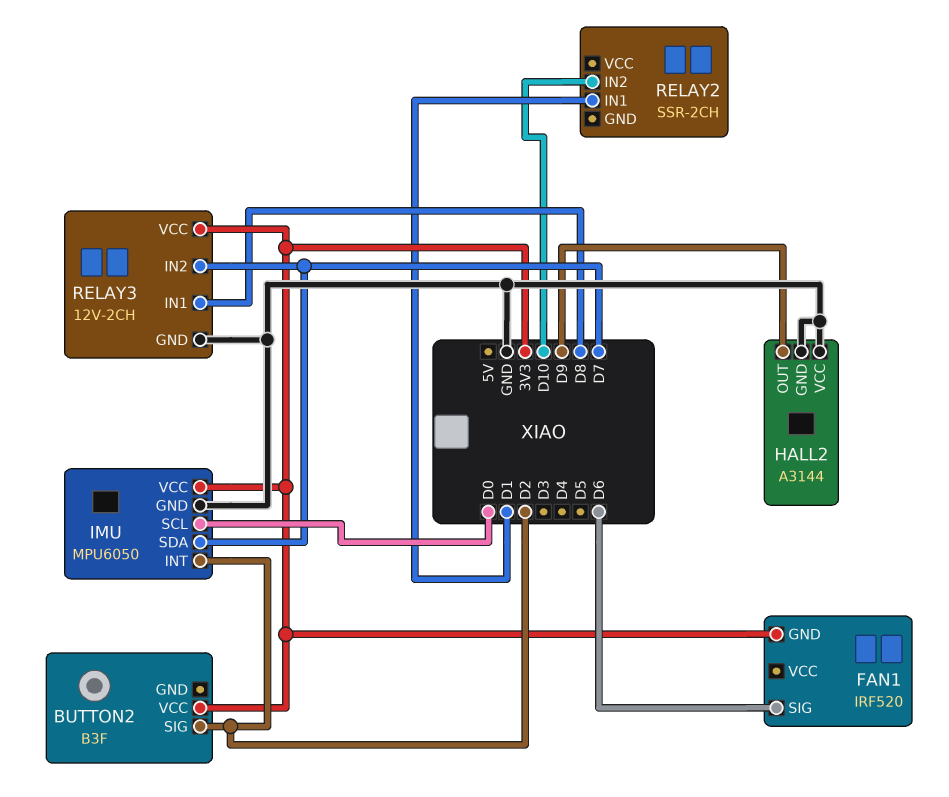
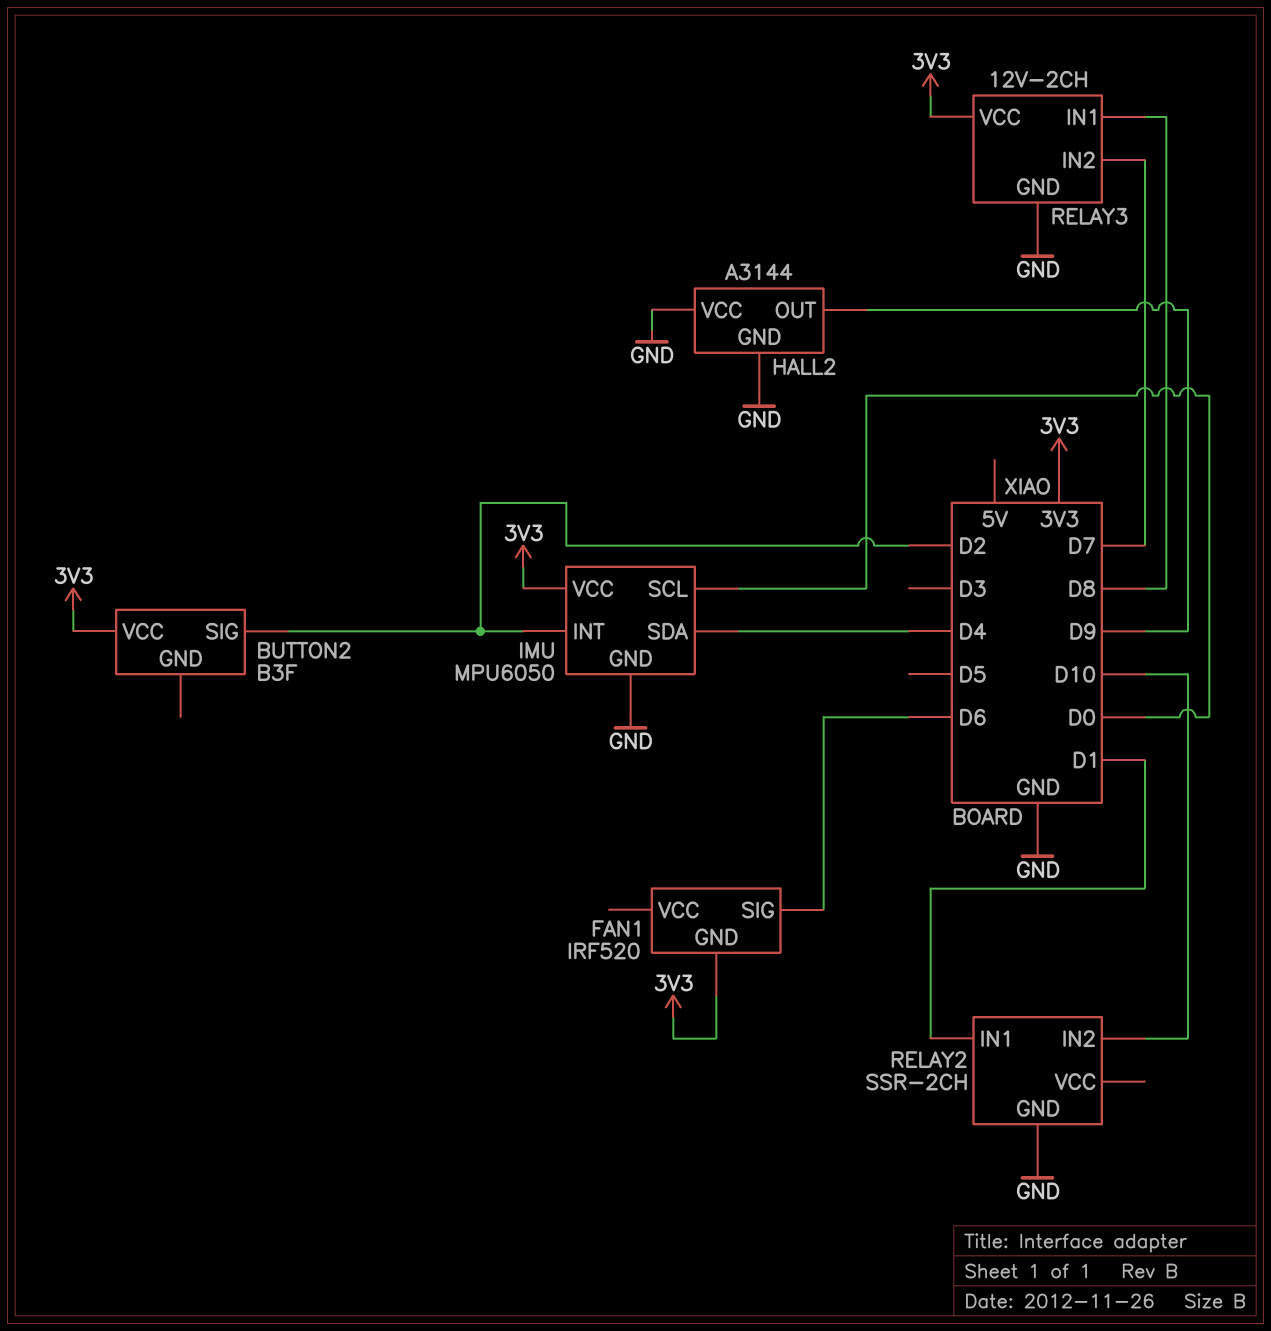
IMU pin SDA: D7 -> D4
RELAY2 pin GND: none -> GND

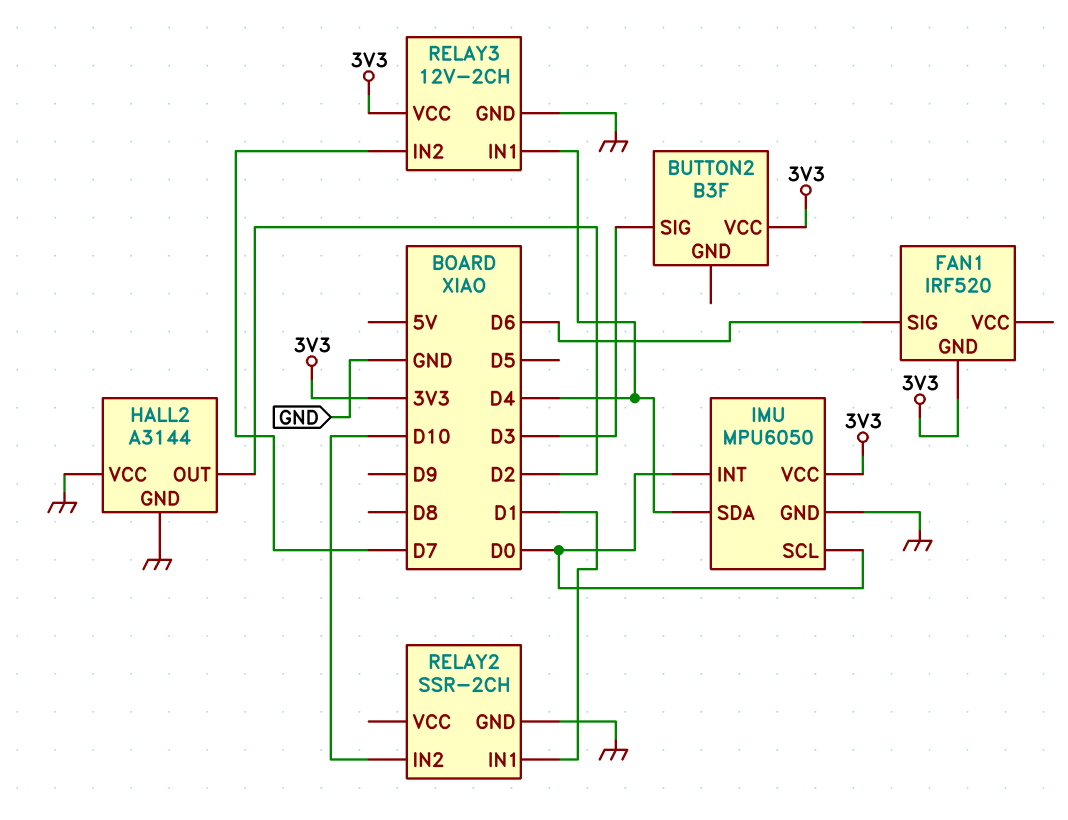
BUTTON2 pin SIG: D2 -> D3
HALL2 pin OUT: D9 -> D2
IMU pin INT: D2 -> D0
RELAY3 pin IN1: D8 -> D4

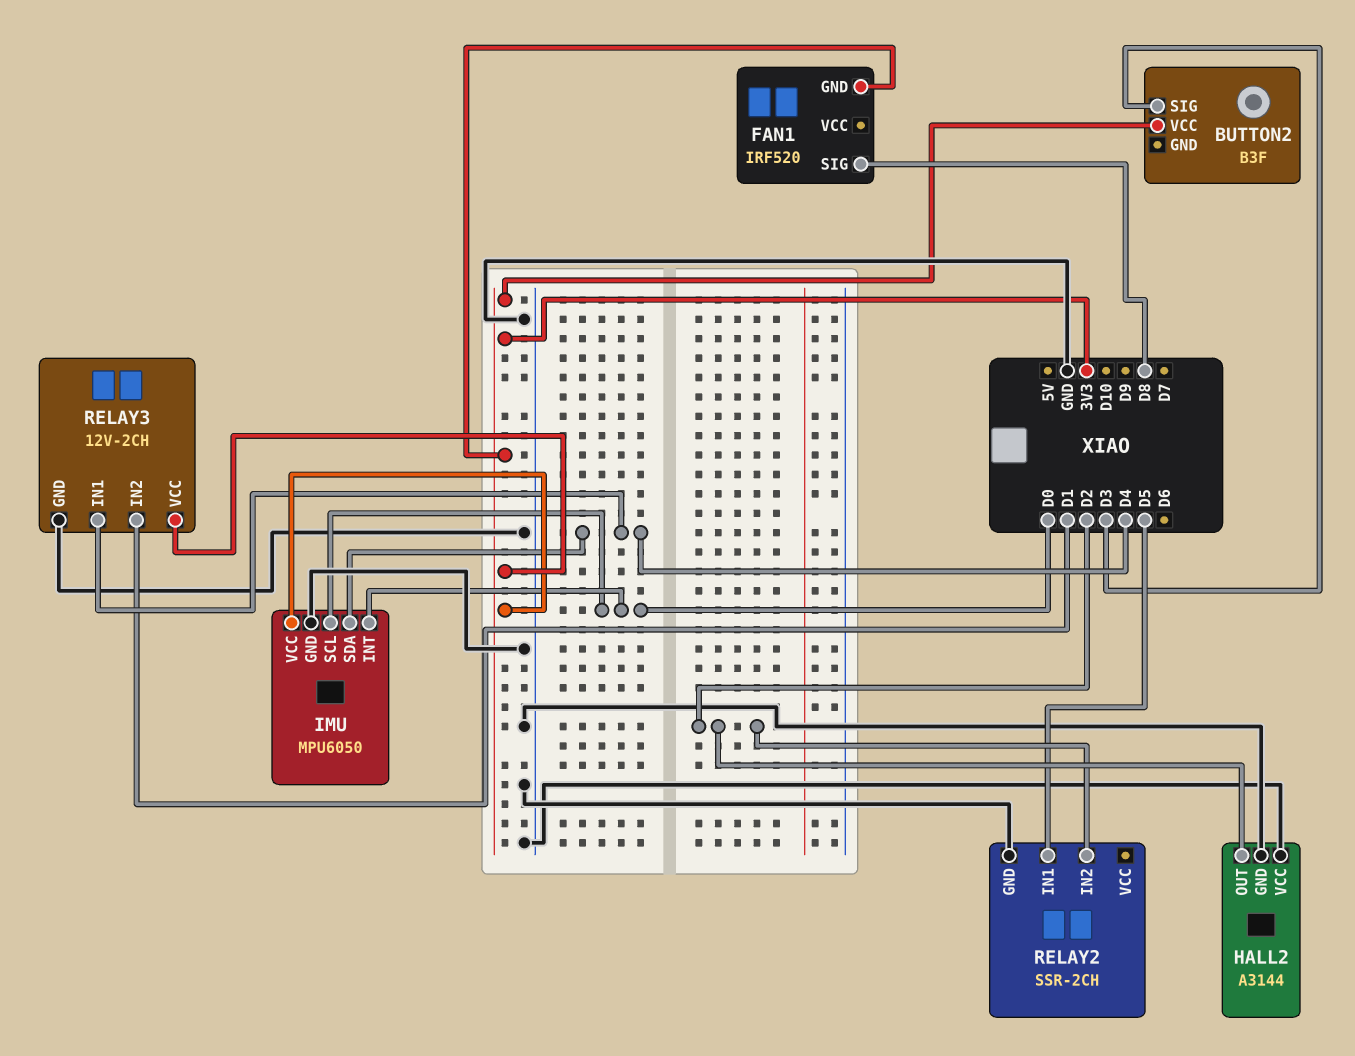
FAN1 pin SIG: D6 -> D8
RELAY2 pin IN1: D1 -> D5
RELAY2 pin IN2: D10 -> D2
RELAY3 pin IN2: D7 -> D1

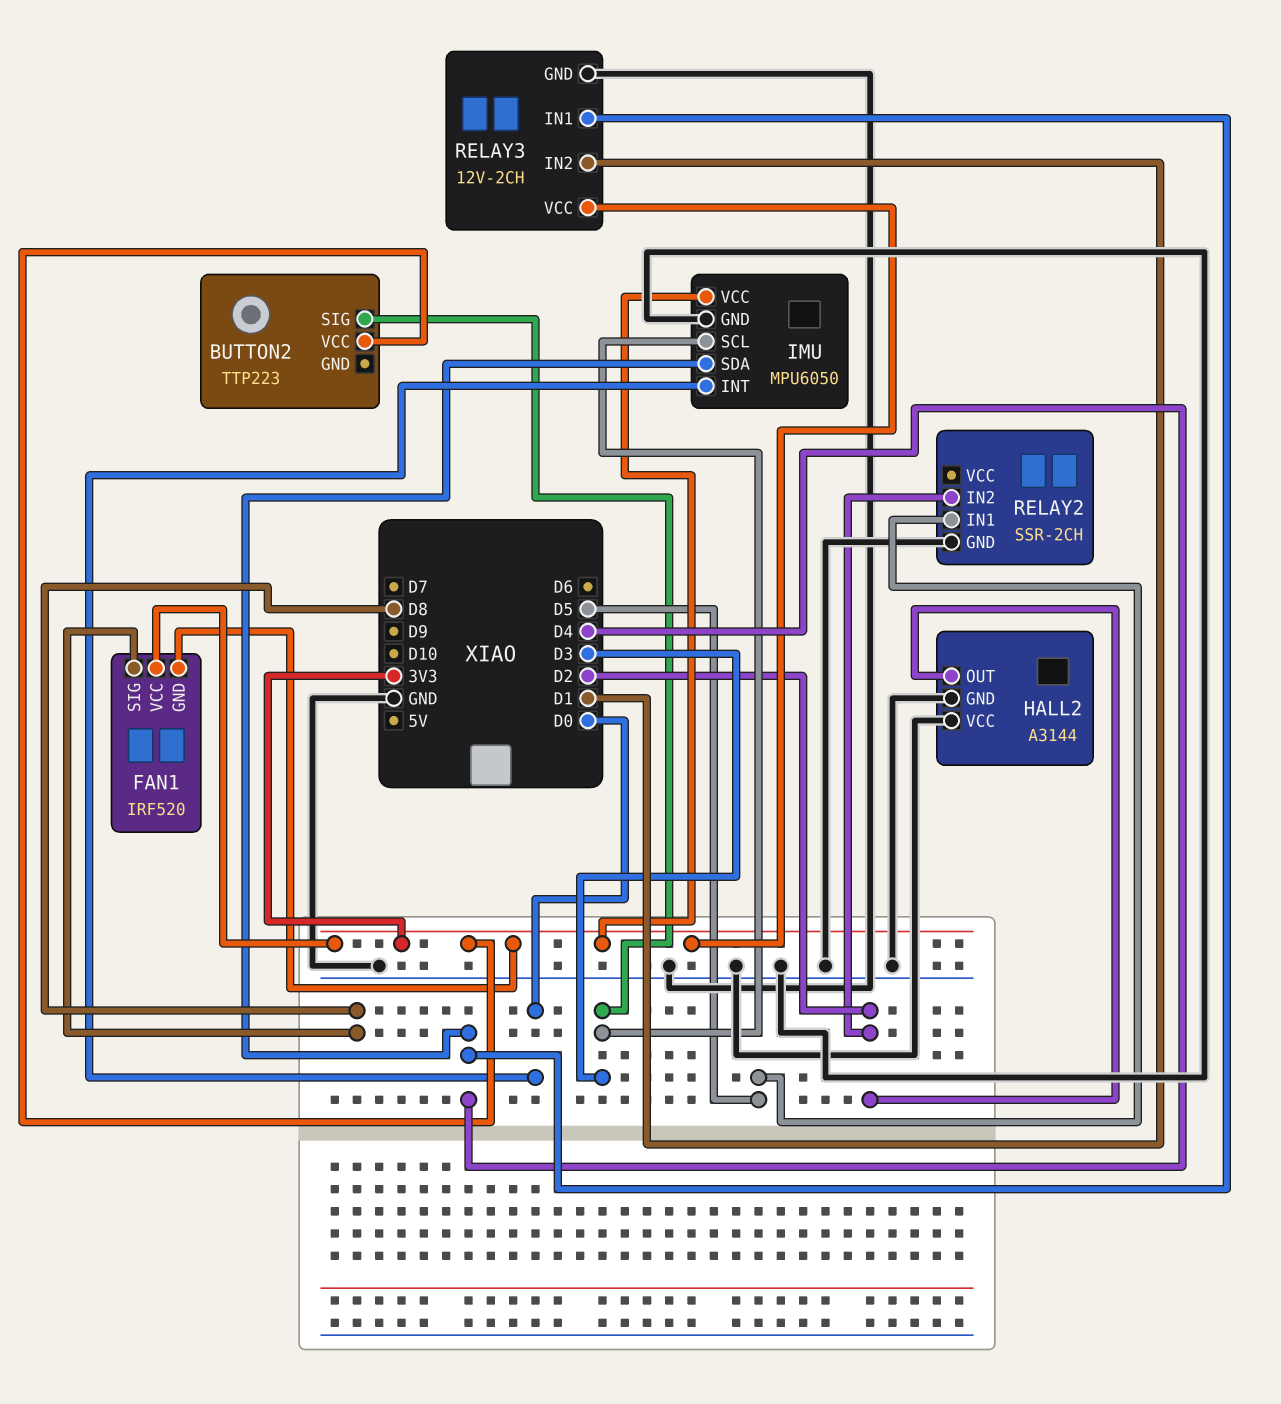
BUTTON2: B3F -> TTP223
FAN1 pin VCC: none -> 3V3
IMU pin SCL: D0 -> D3

